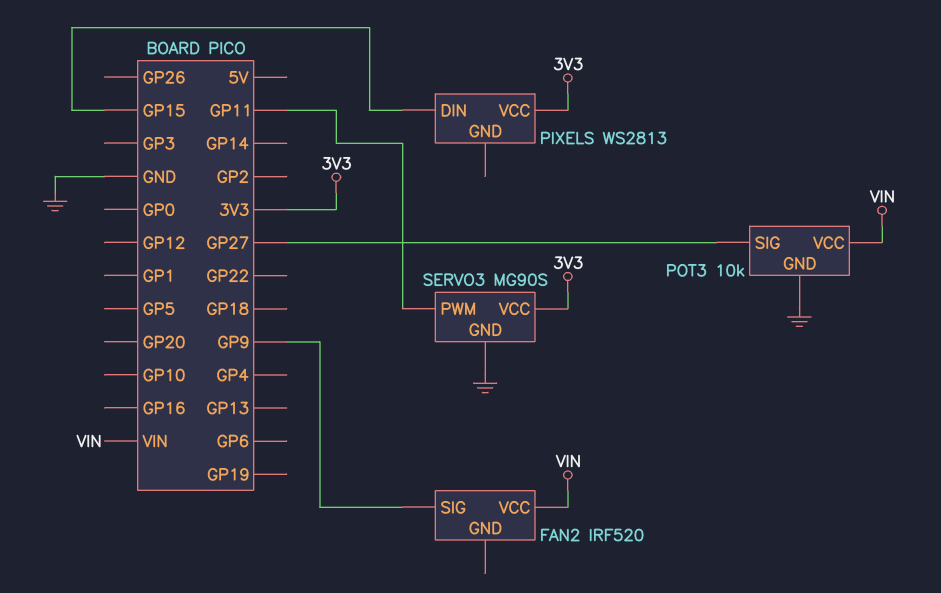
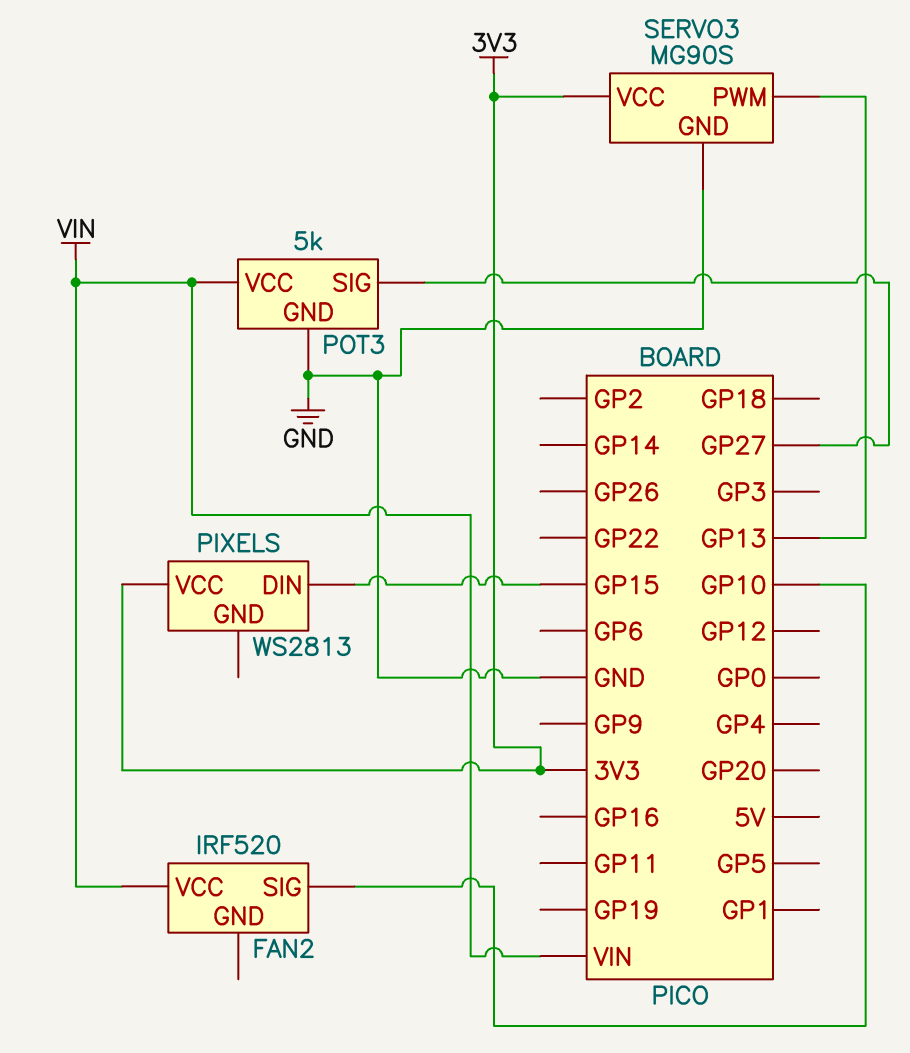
FAN2 pin SIG: GP9 -> GP10
POT3: 10k -> 5k
SERVO3 pin PWM: GP11 -> GP13

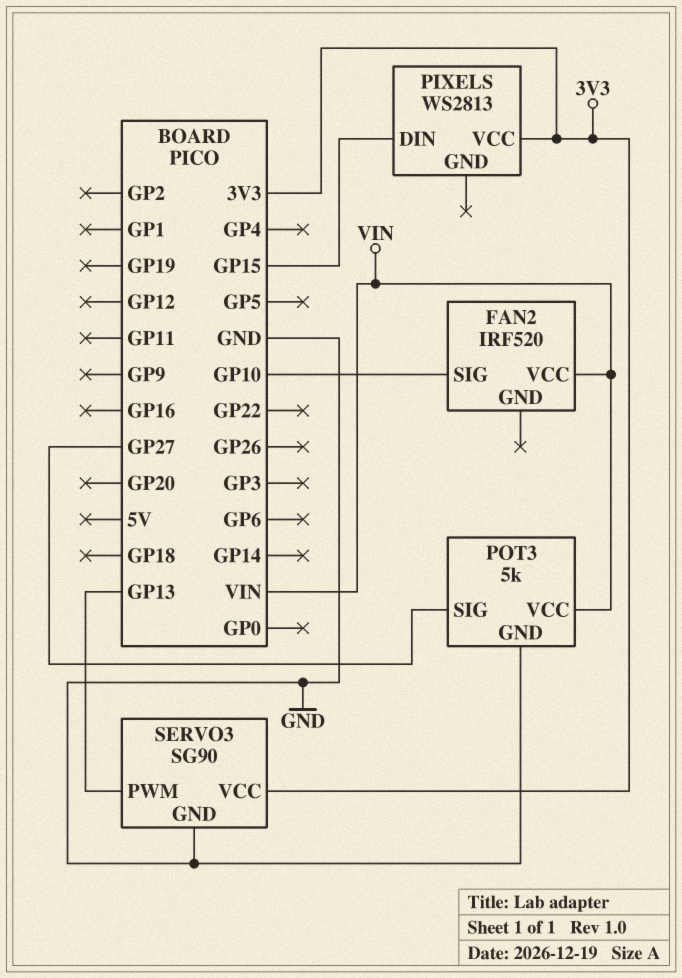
SERVO3: MG90S -> SG90

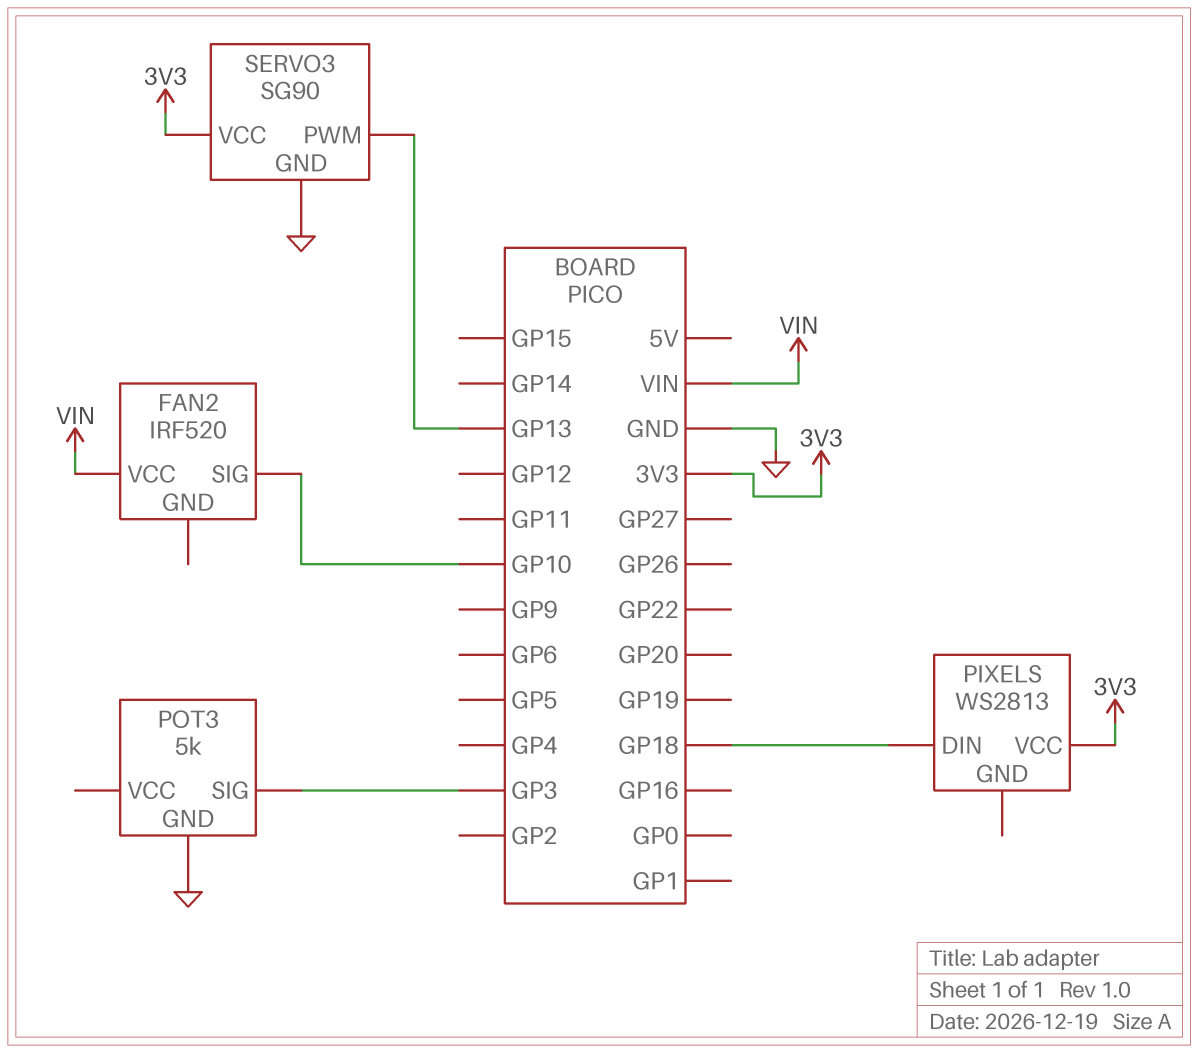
PIXELS pin DIN: GP15 -> GP18
POT3 pin SIG: GP27 -> GP3
POT3 pin VCC: VIN -> none

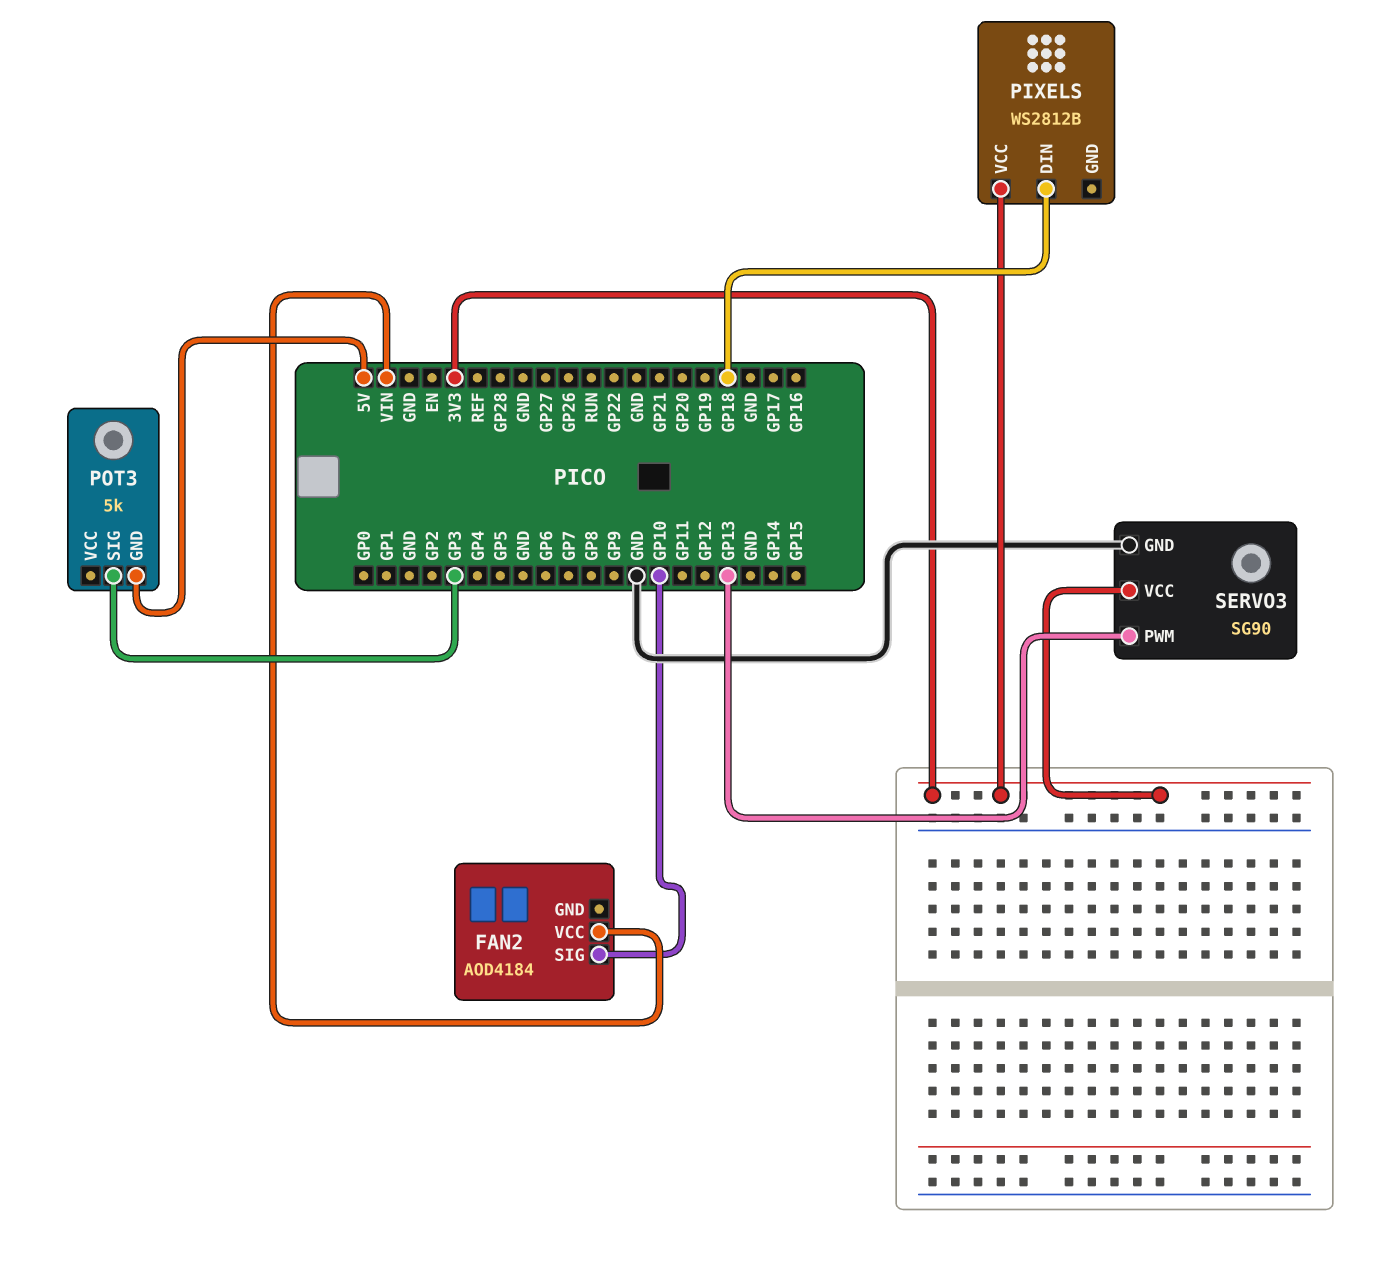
FAN2: IRF520 -> AOD4184
PIXELS: WS2813 -> WS2812B
POT3 pin GND: GND -> 5V

